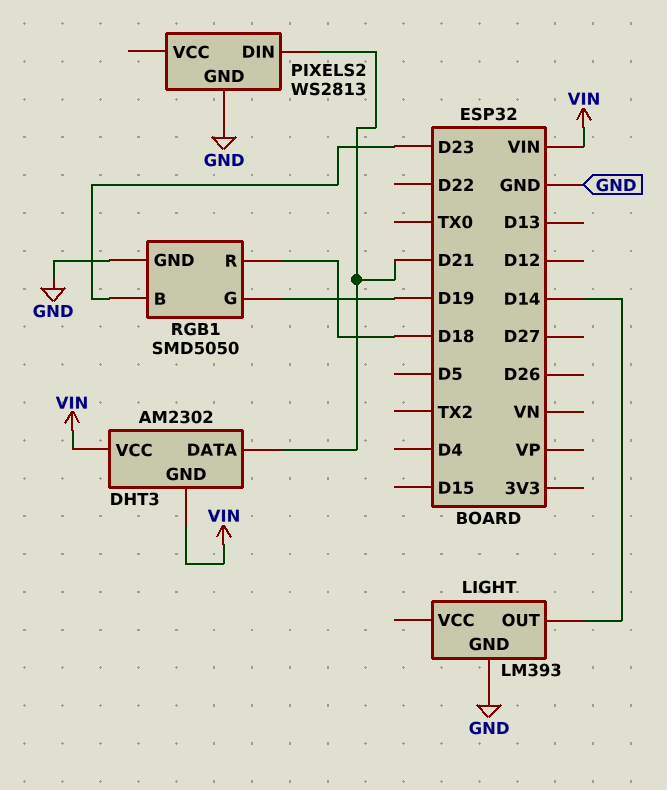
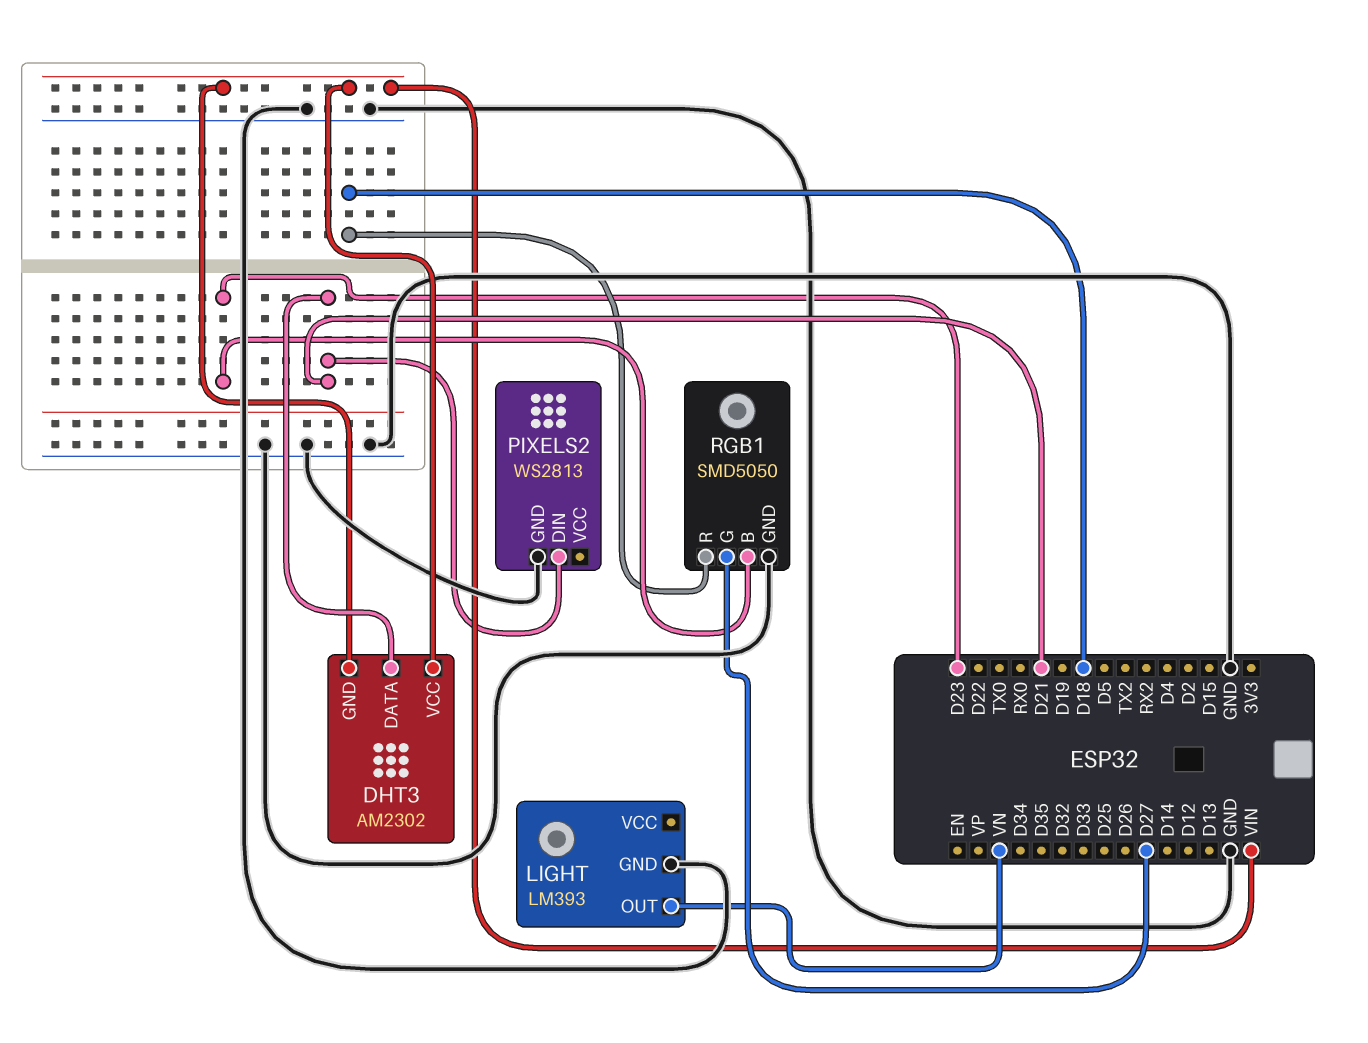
LIGHT pin OUT: D14 -> VN
RGB1 pin G: D19 -> D27

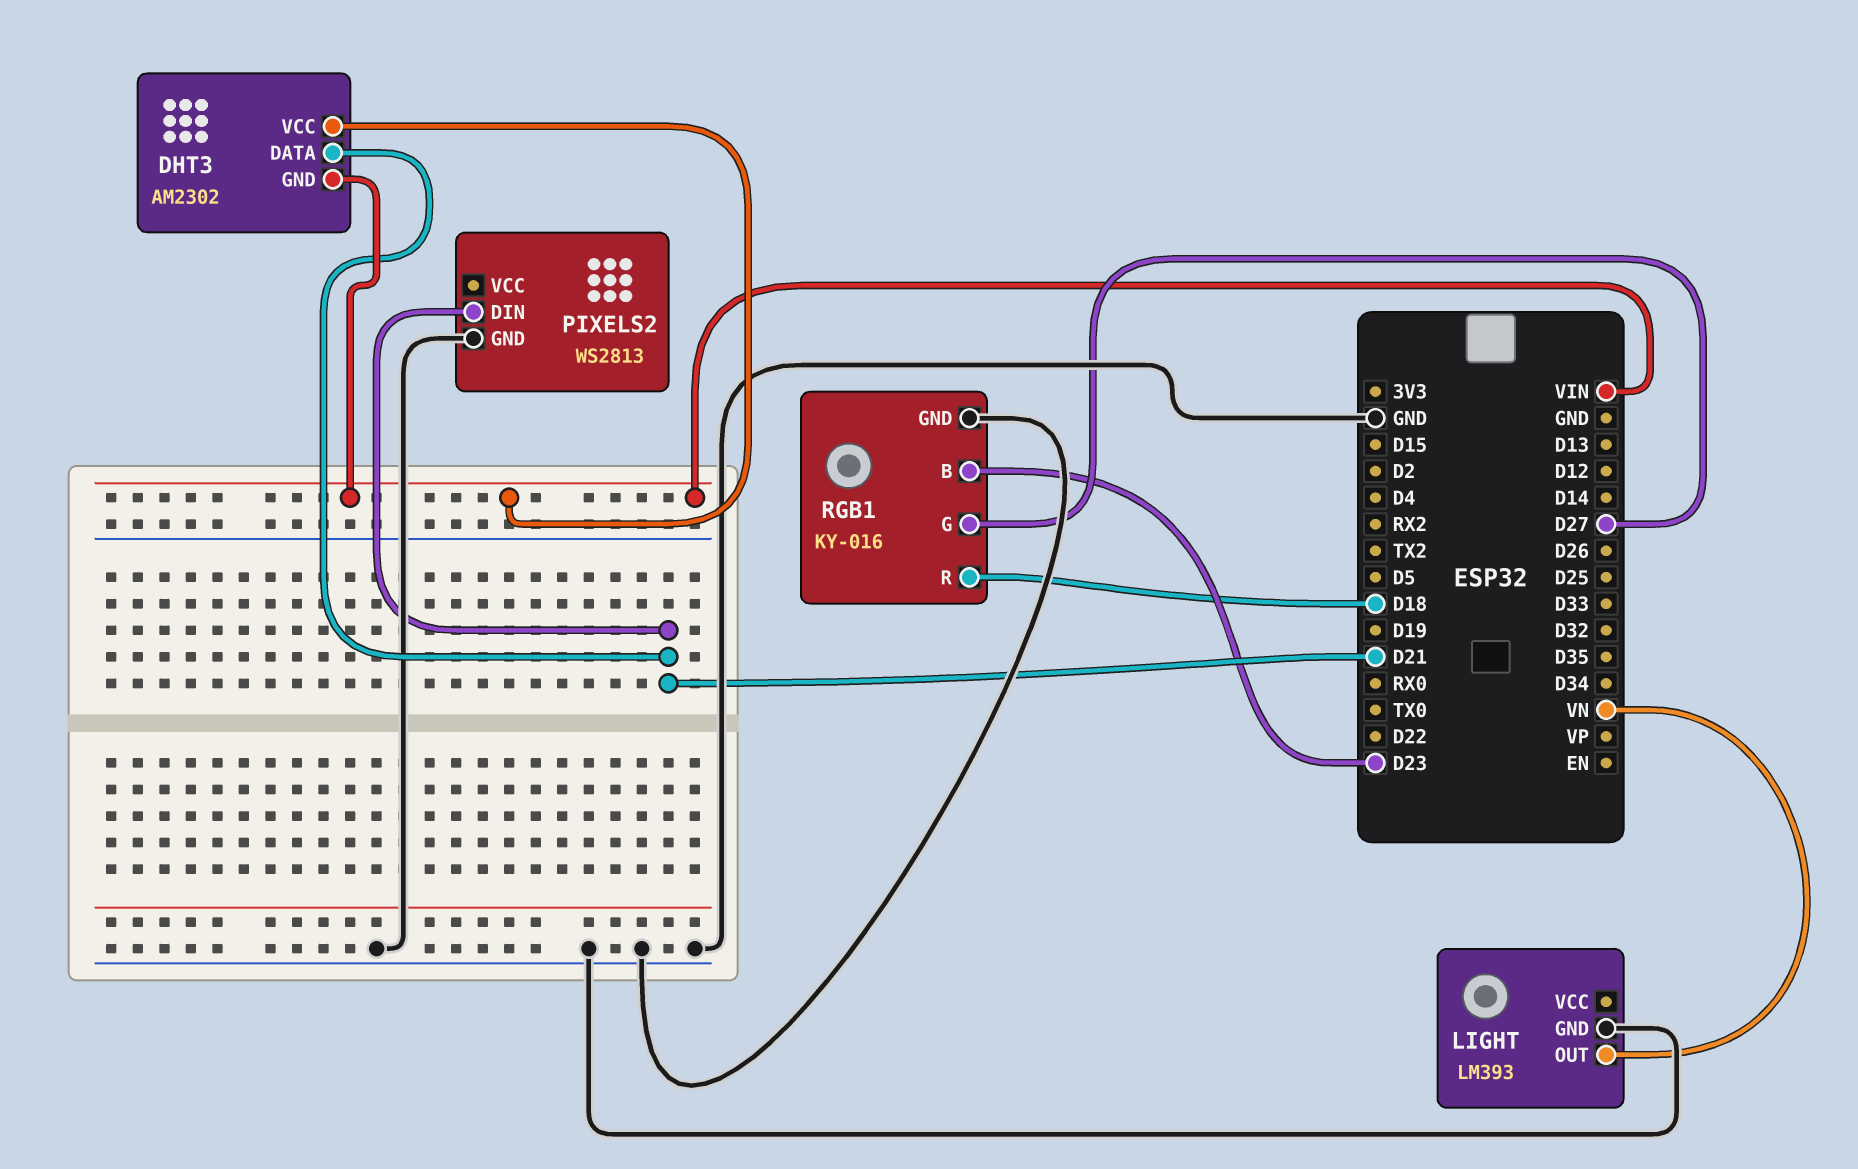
RGB1: SMD5050 -> KY-016

